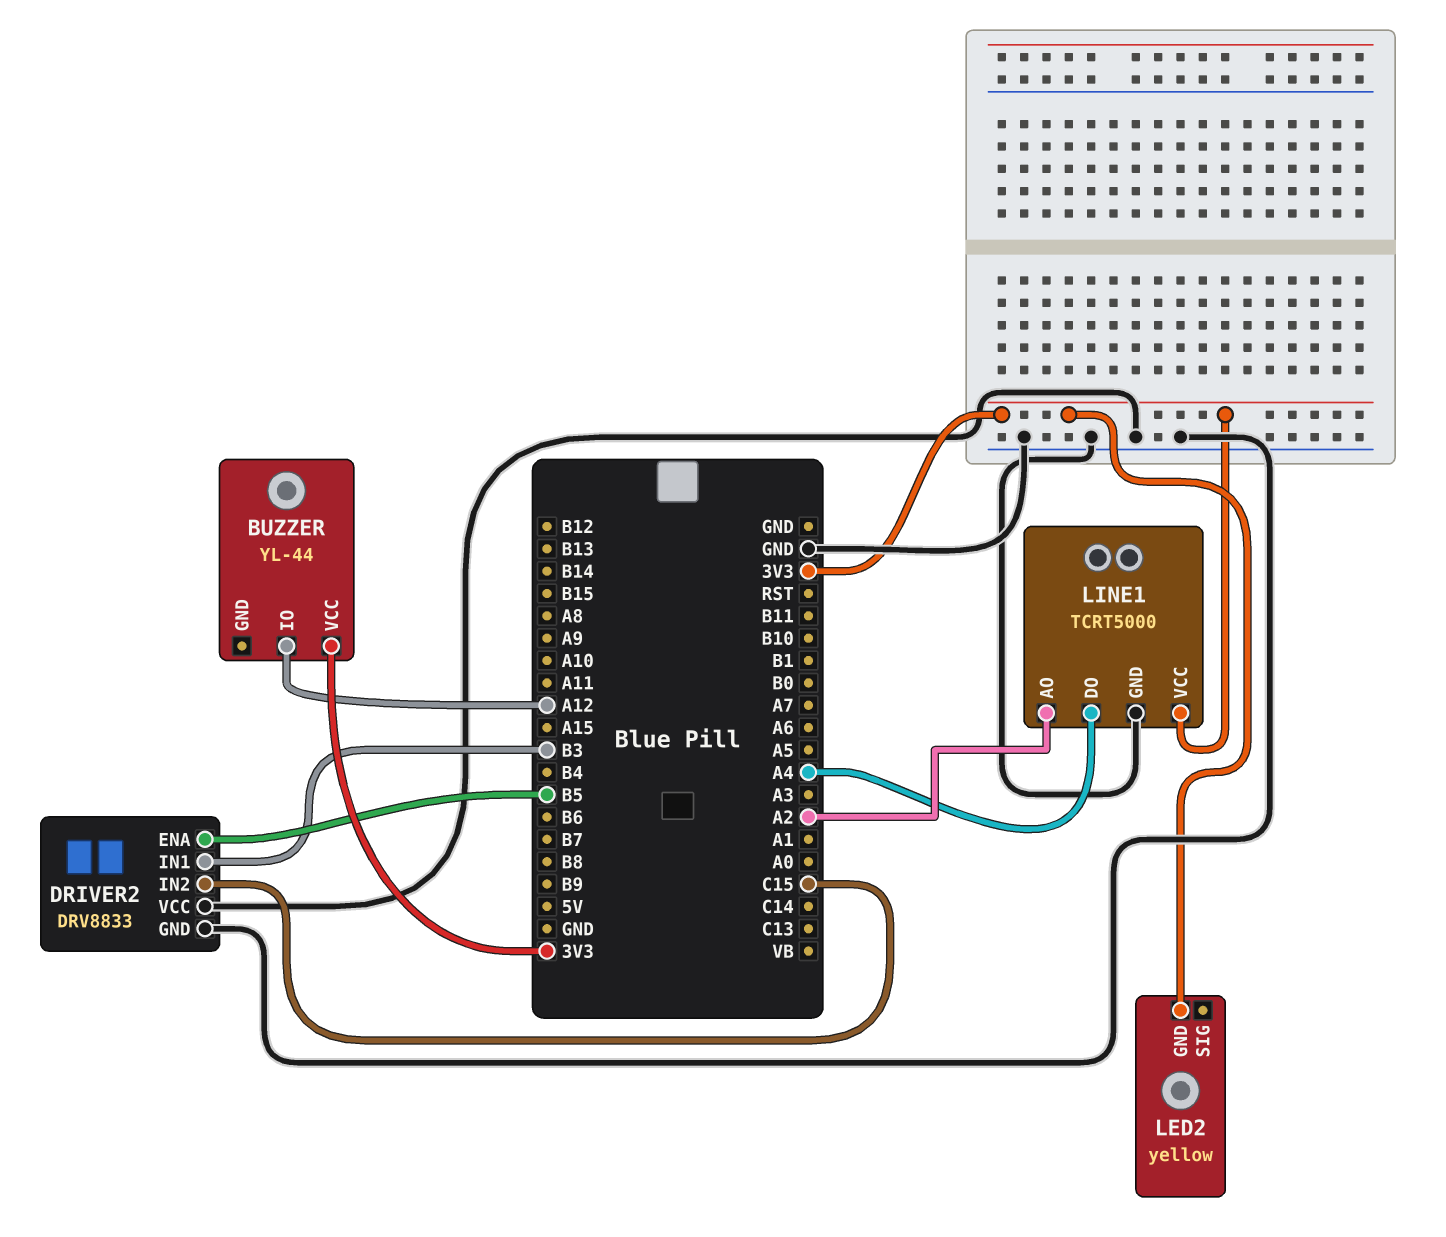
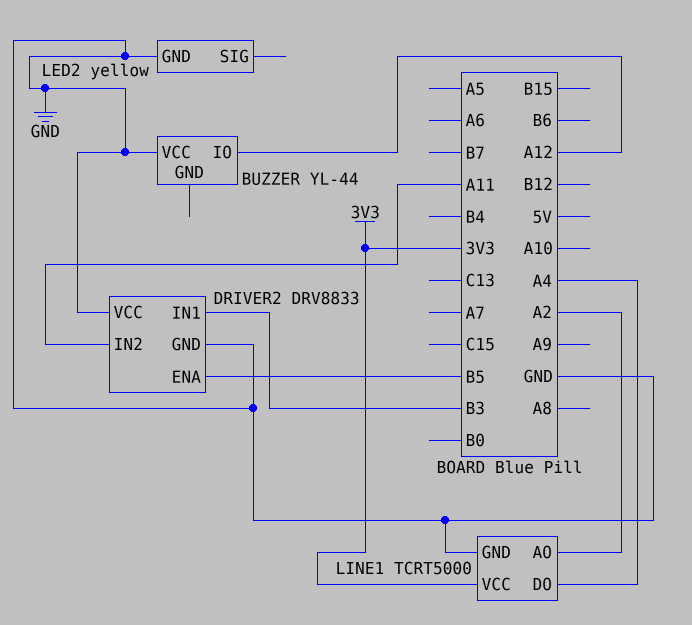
BUZZER pin VCC: 3V3 -> GND
DRIVER2 pin IN2: C15 -> A11
LED2 pin GND: 3V3 -> GND

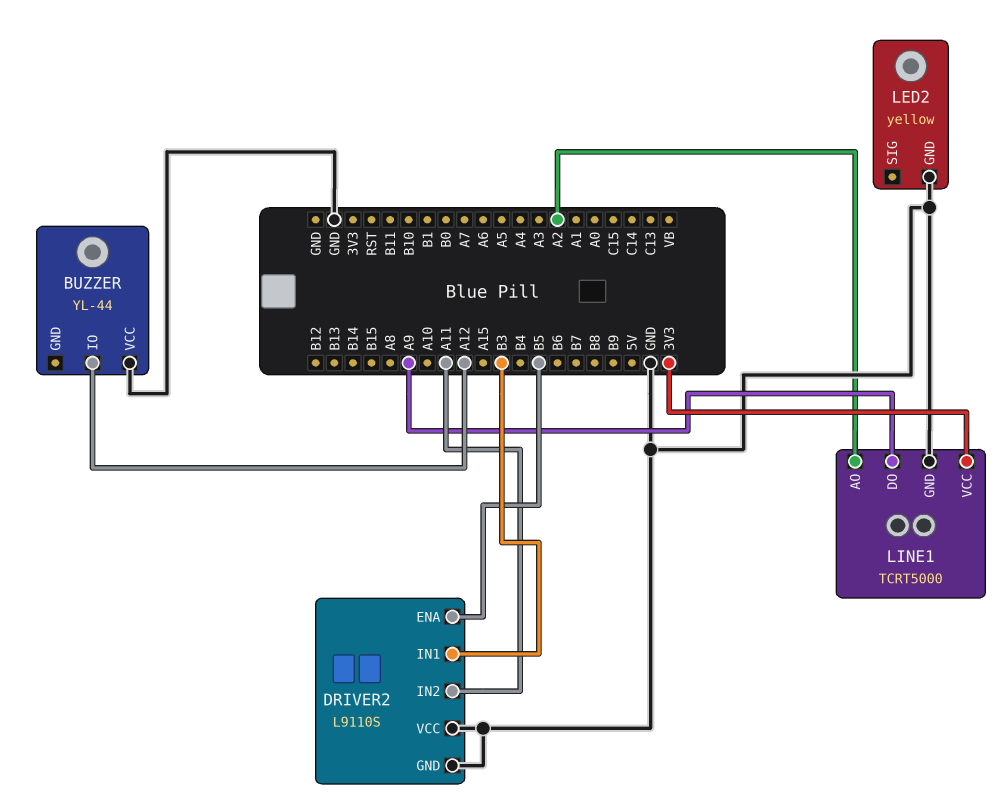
DRIVER2: DRV8833 -> L9110S
LINE1 pin DO: A4 -> A9

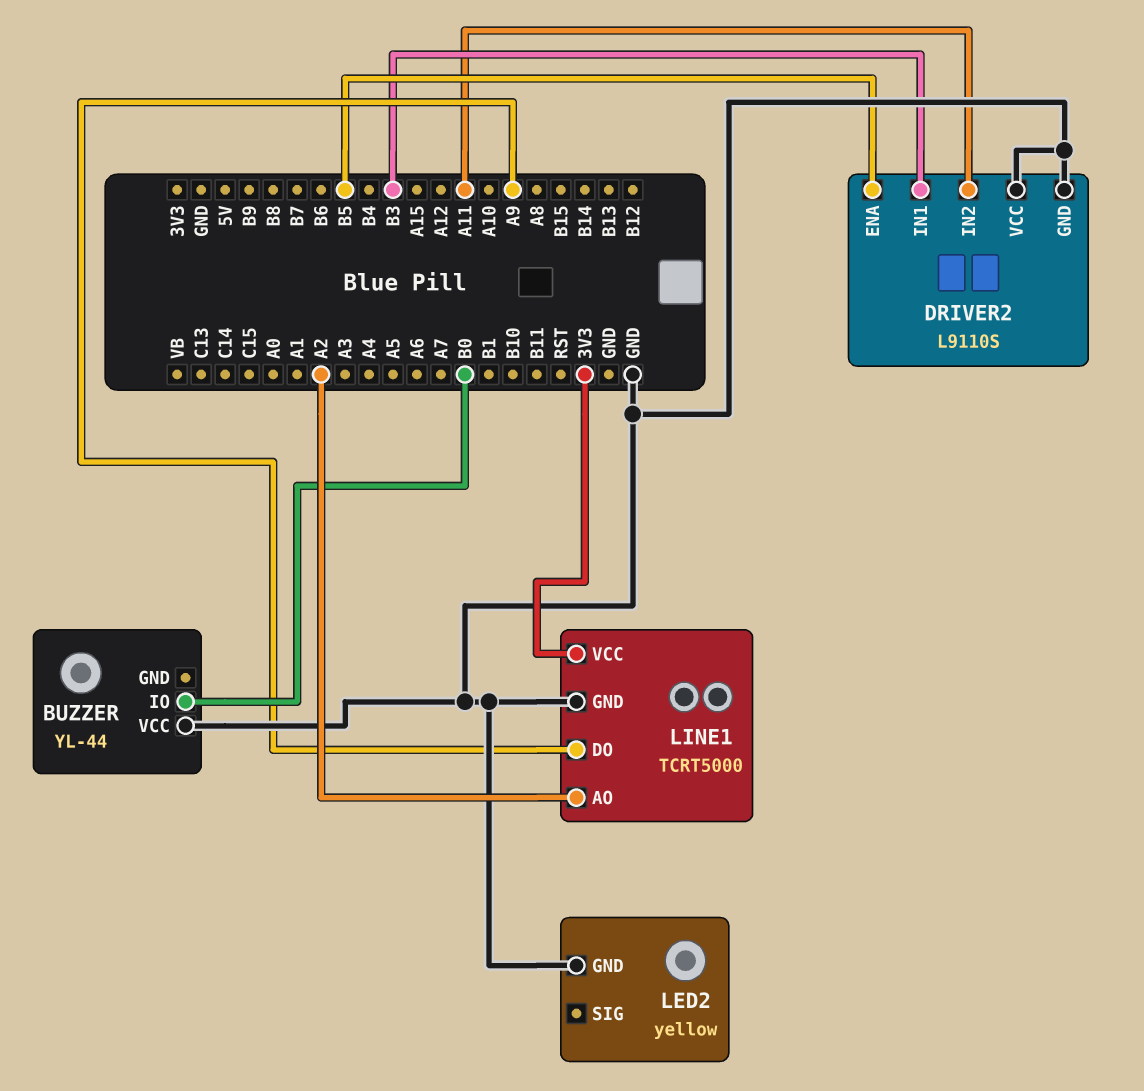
BUZZER pin IO: A12 -> B0

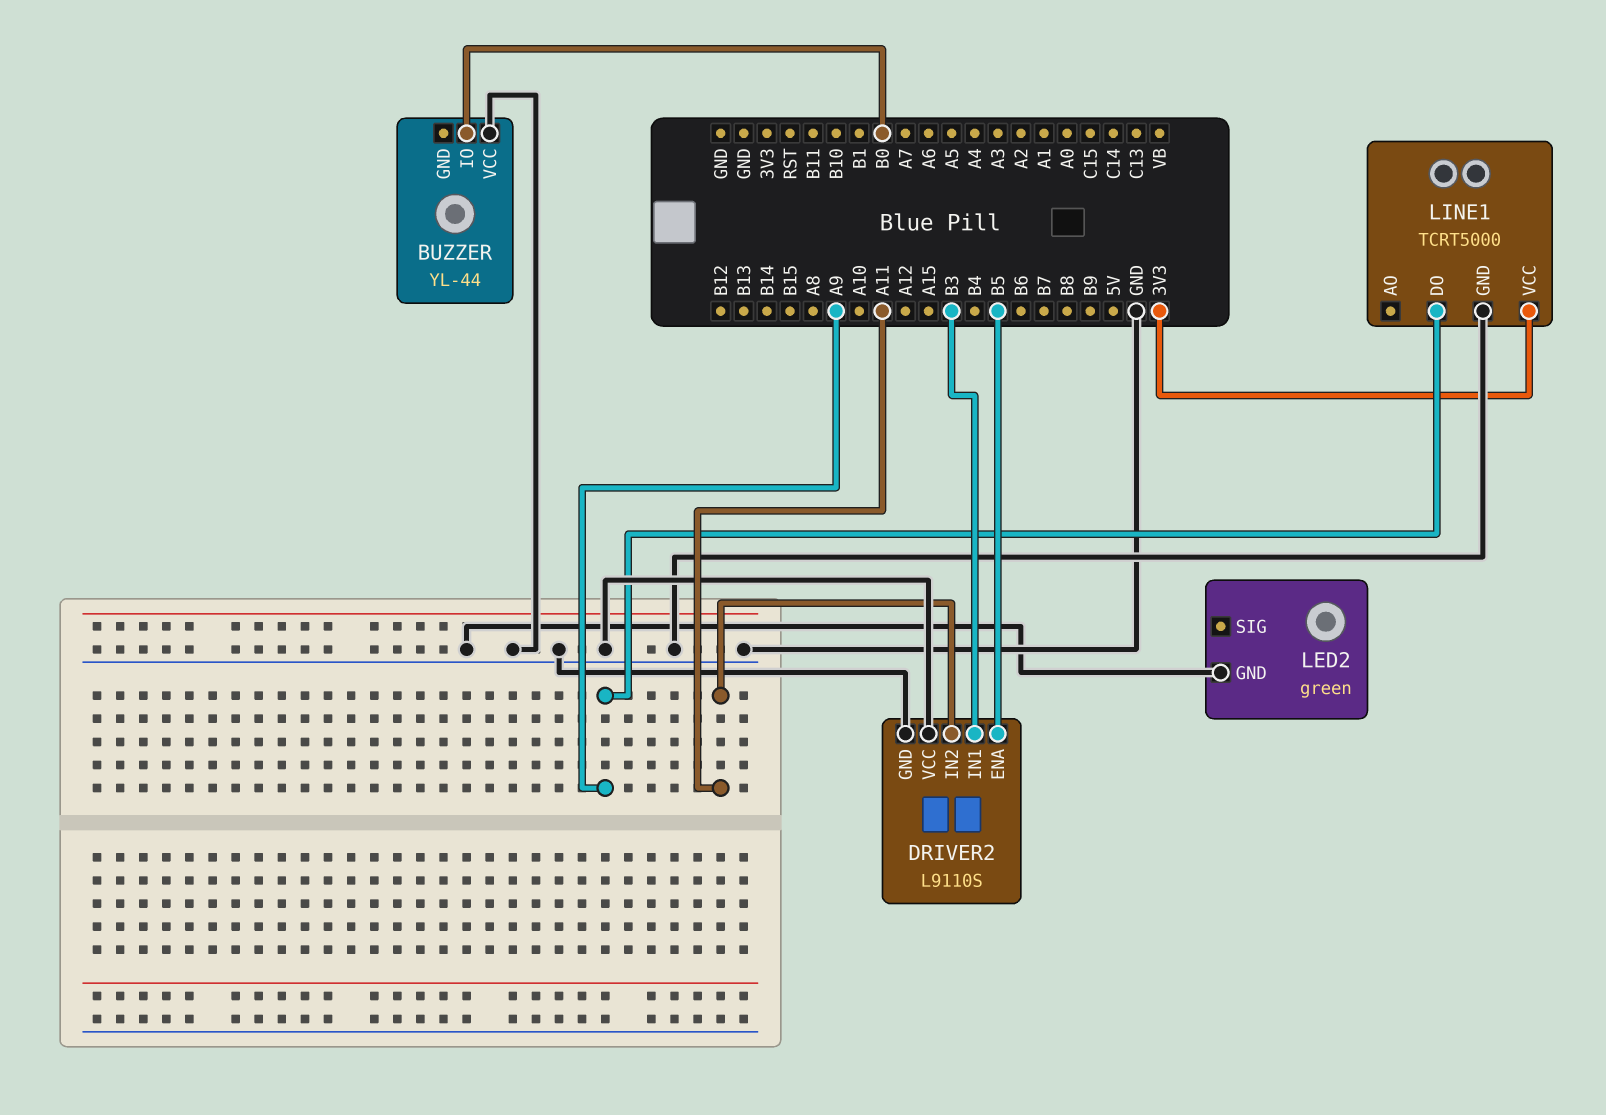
LED2: yellow -> green
LINE1 pin AO: A2 -> none

